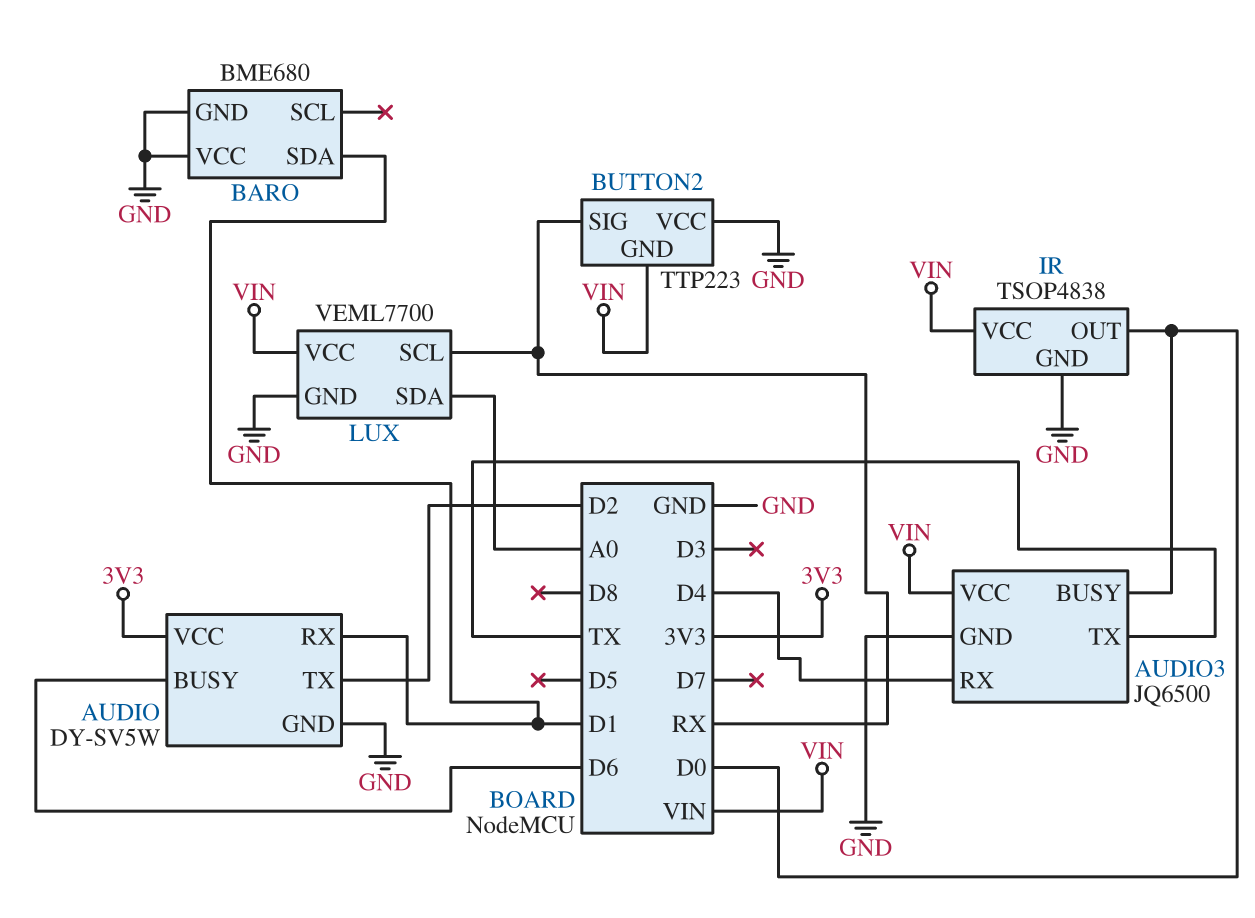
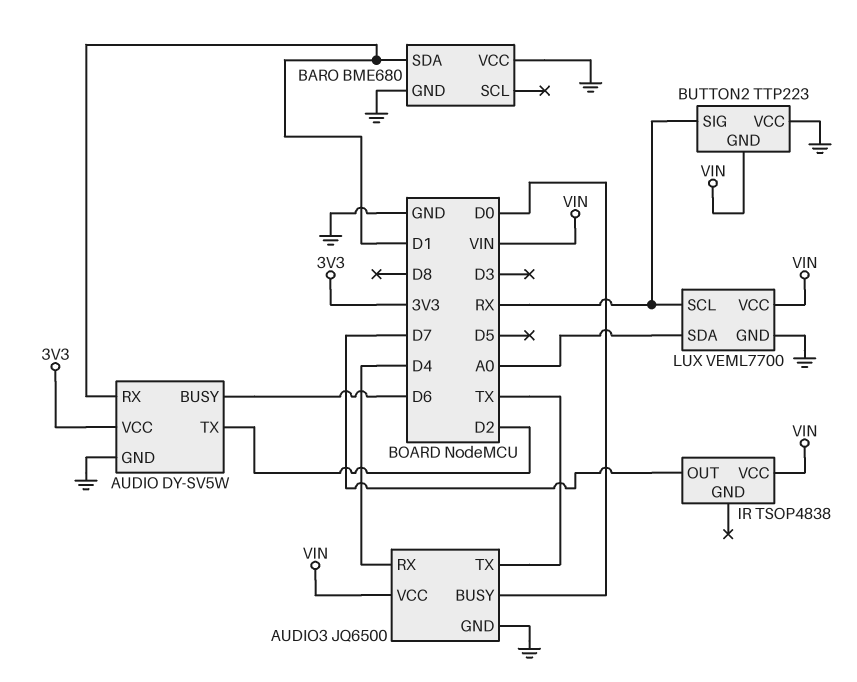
IR pin GND: GND -> none
IR pin OUT: D0 -> D7

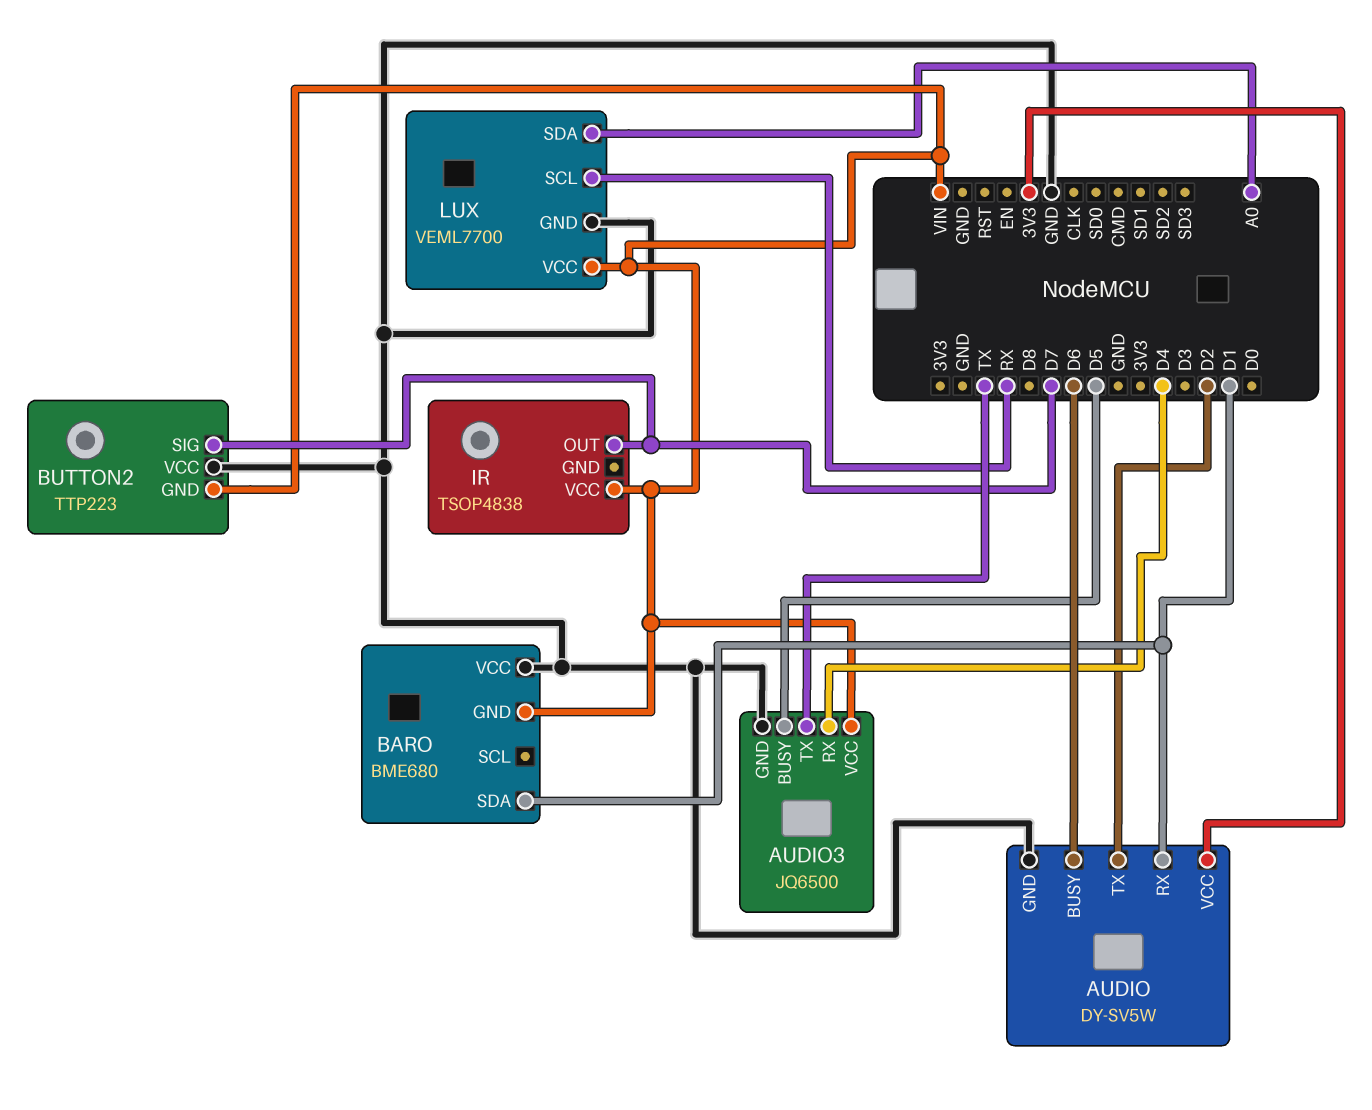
AUDIO3 pin BUSY: D0 -> D5
BARO pin GND: GND -> VIN
BUTTON2 pin SIG: RX -> D7

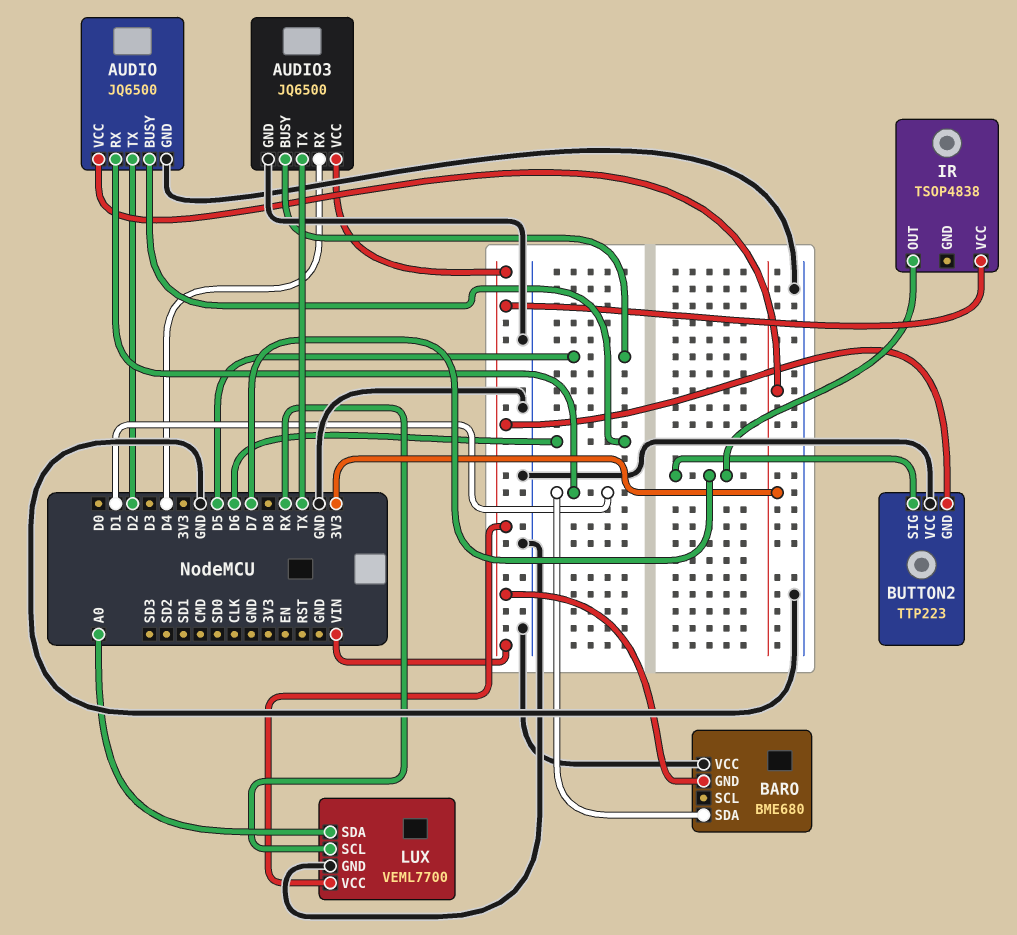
AUDIO: DY-SV5W -> JQ6500

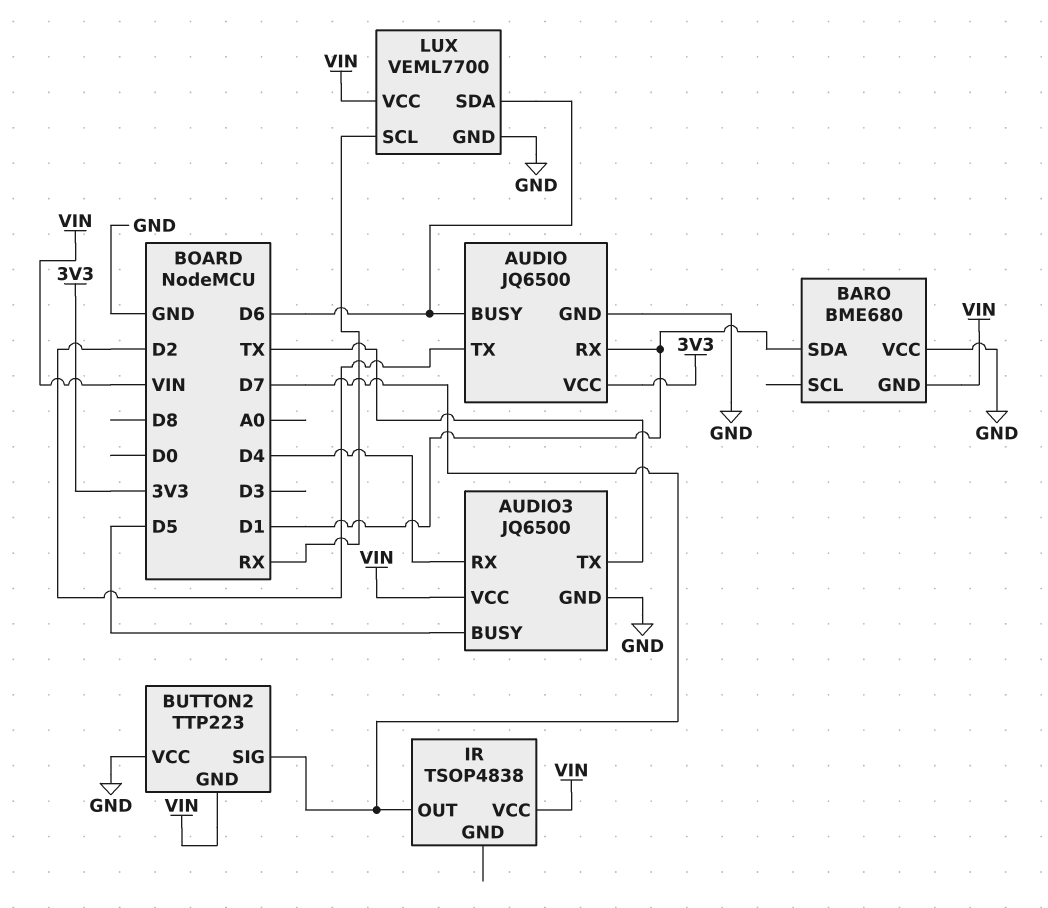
LUX pin SDA: A0 -> D6

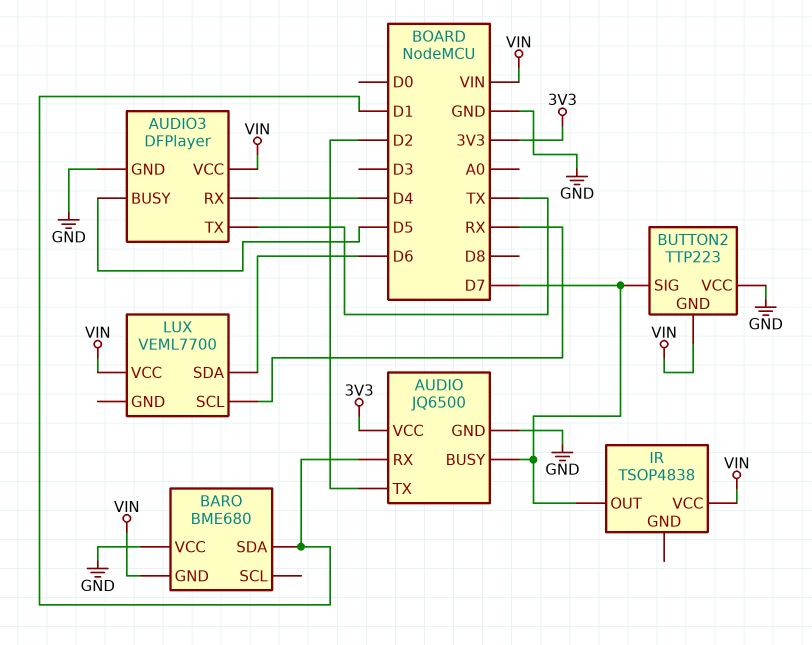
AUDIO pin BUSY: D6 -> D7
AUDIO3: JQ6500 -> DFPlayer
LUX pin GND: GND -> none

